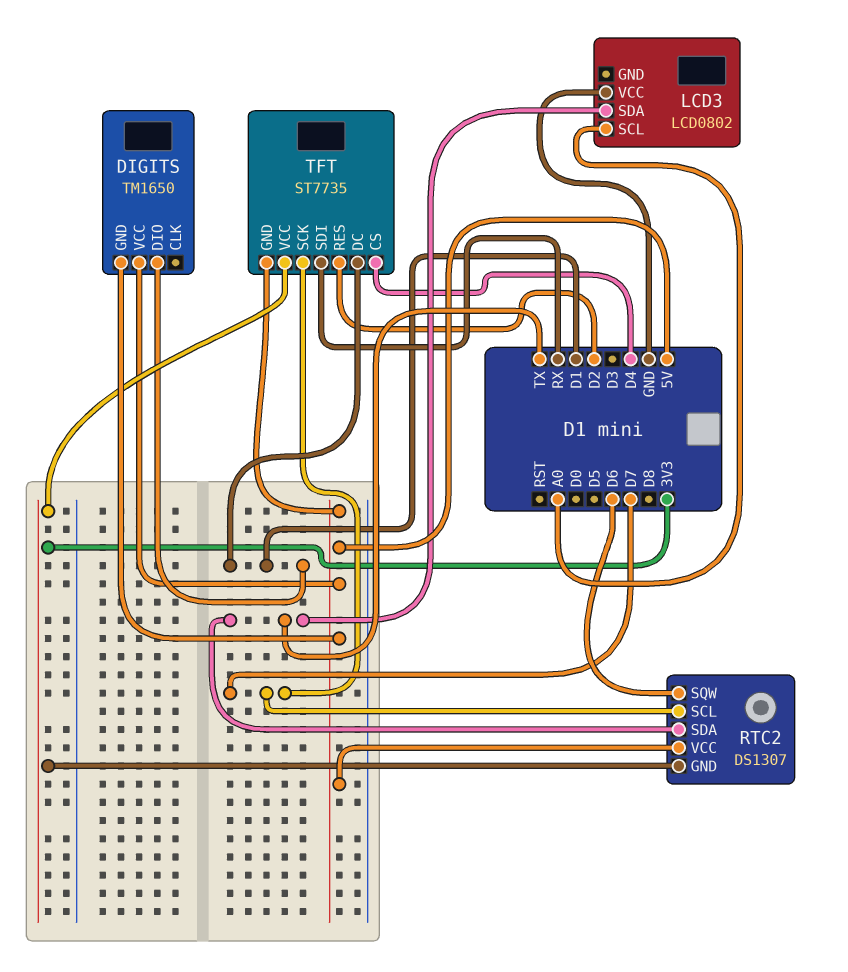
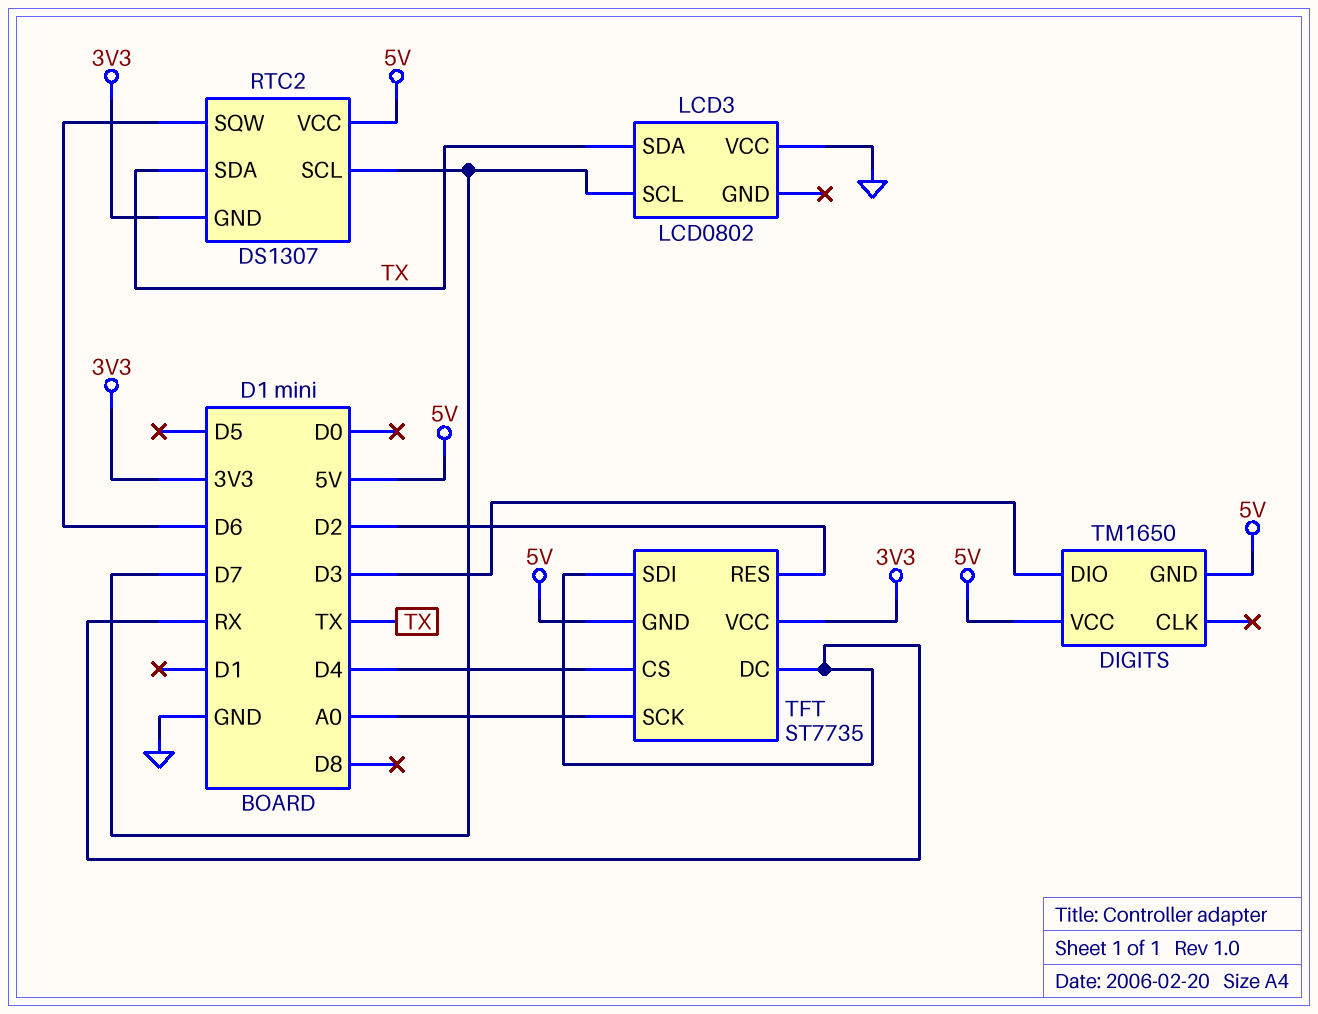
DIGITS pin DIO: D1 -> D3
LCD3 pin SCL: A0 -> D7
TFT pin DC: D1 -> RX
TFT pin SCK: D7 -> A0

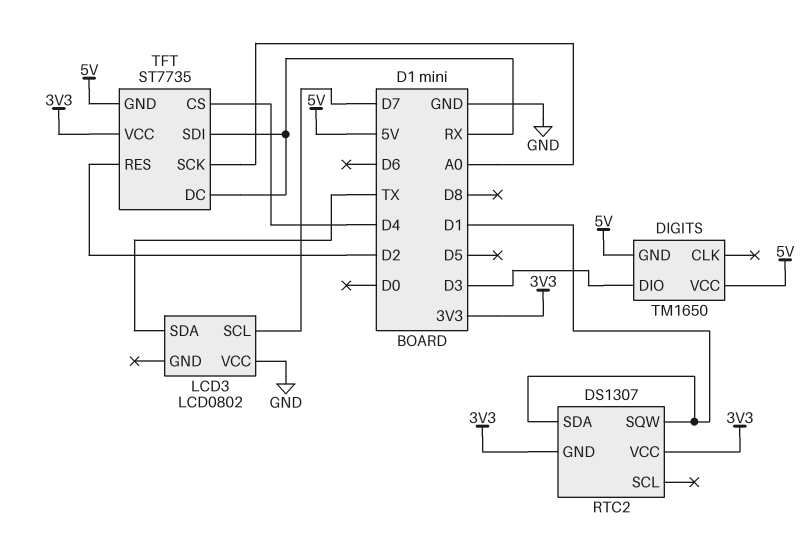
RTC2 pin SCL: D7 -> none
RTC2 pin SDA: TX -> D1
RTC2 pin SQW: D6 -> D1
RTC2 pin VCC: 5V -> 3V3

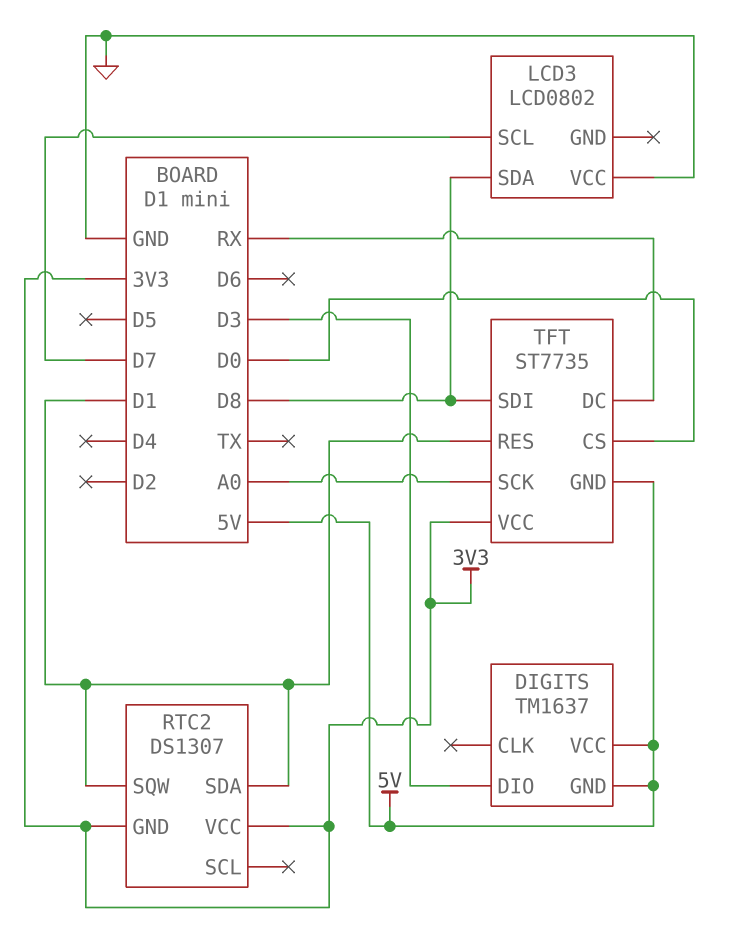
DIGITS: TM1650 -> TM1637
LCD3 pin SDA: TX -> D8
TFT pin CS: D4 -> D0
TFT pin RES: D2 -> D1
TFT pin SDI: RX -> D8

